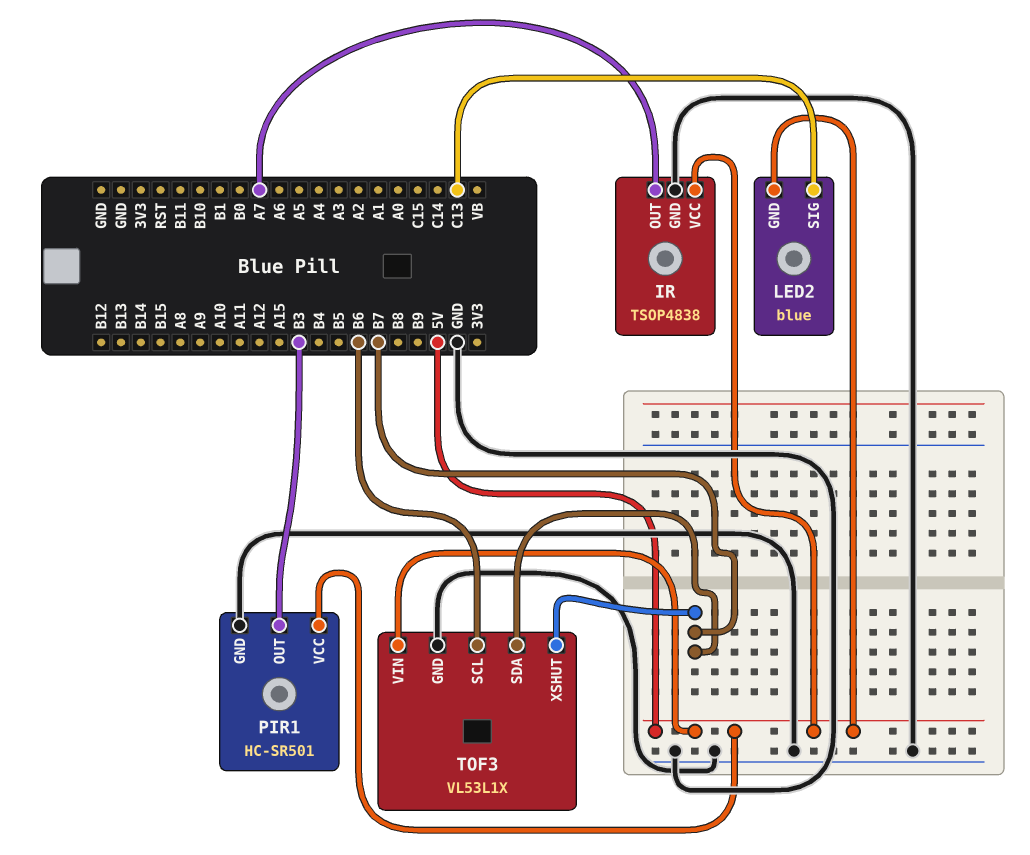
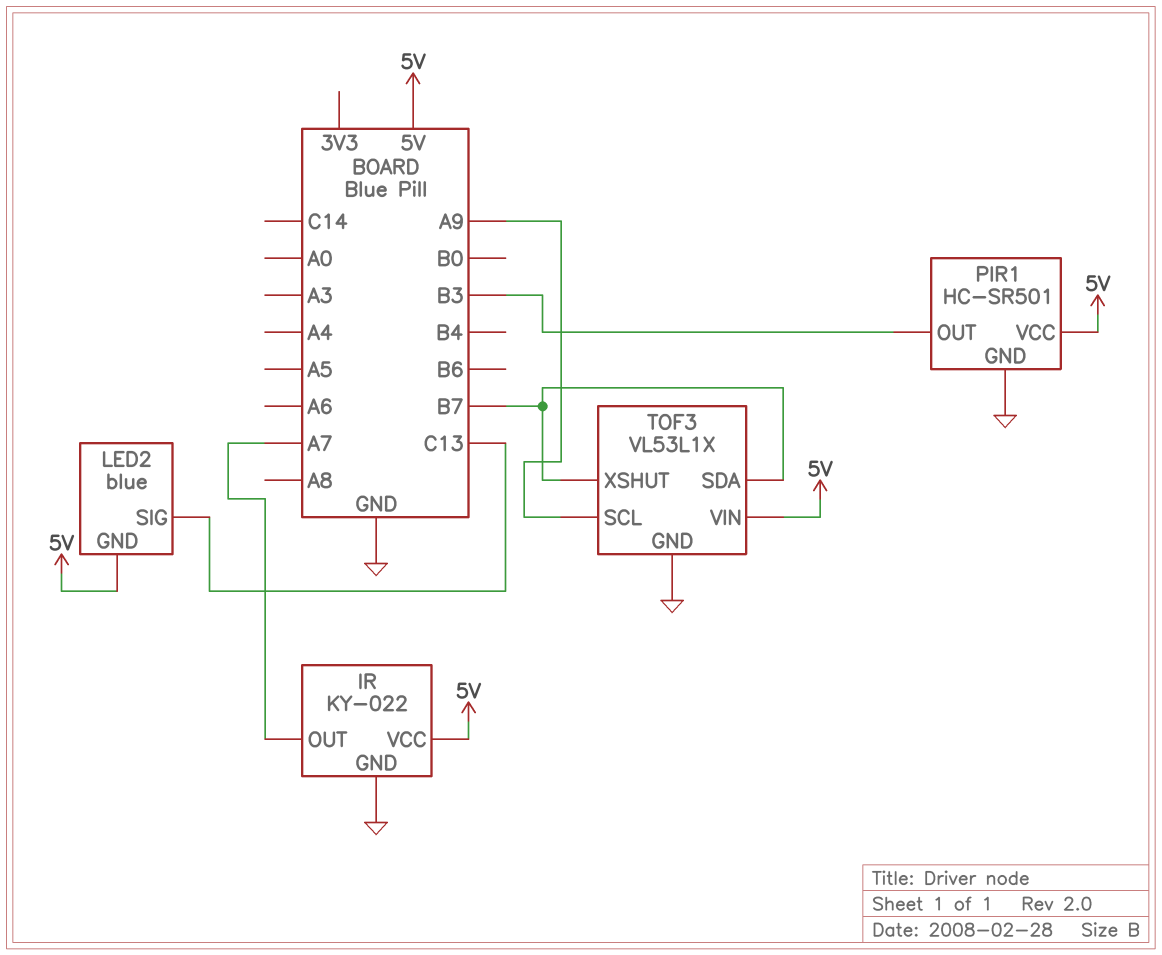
IR: TSOP4838 -> KY-022
TOF3 pin SCL: B6 -> A9

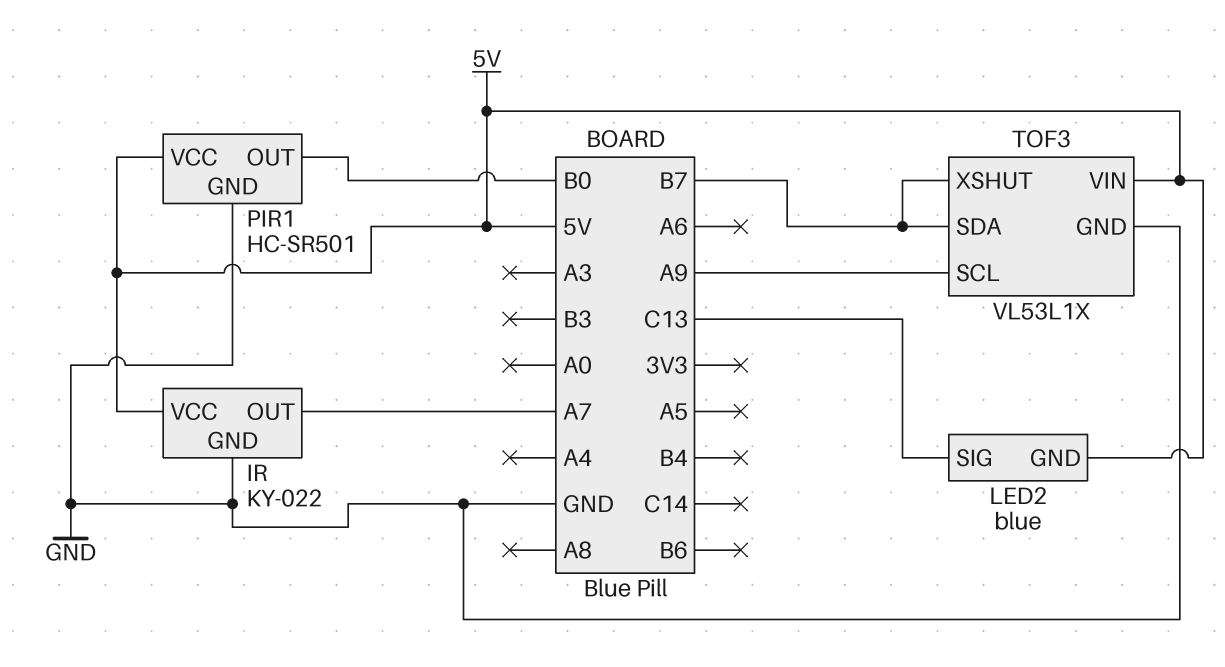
PIR1 pin OUT: B3 -> B0

